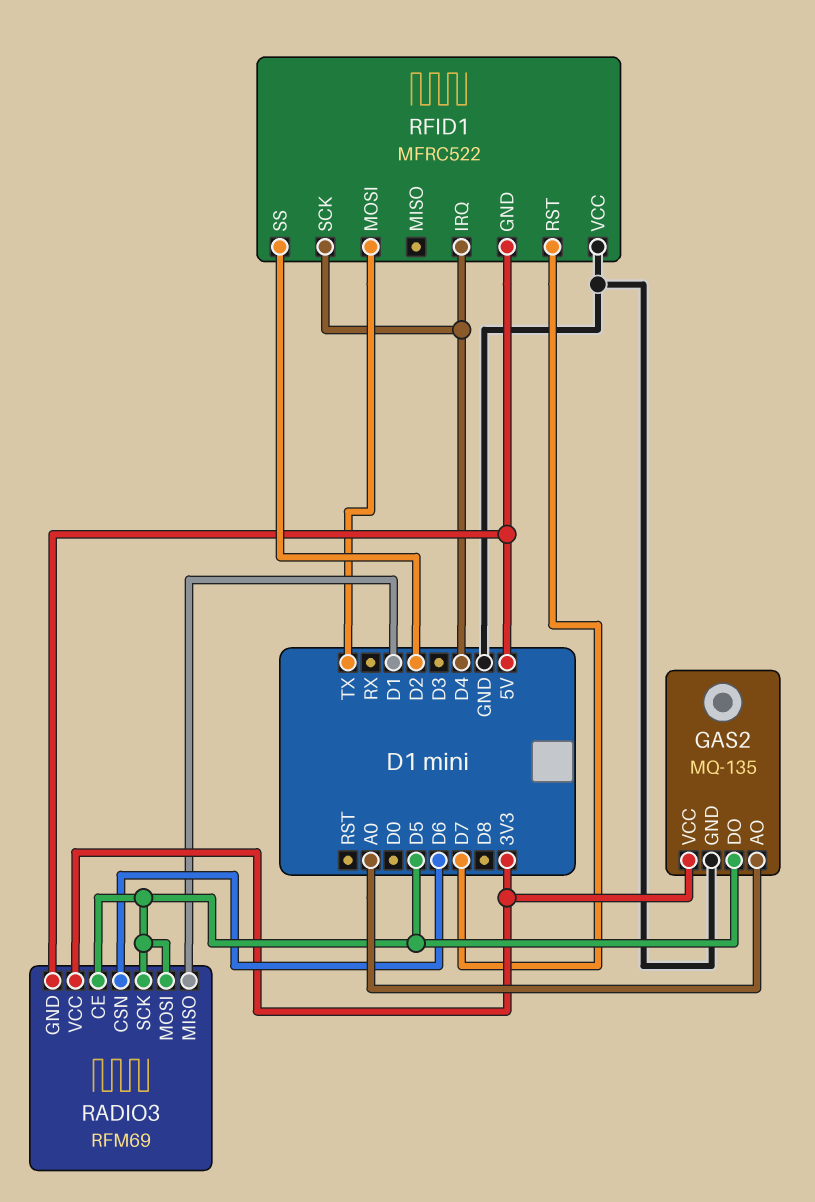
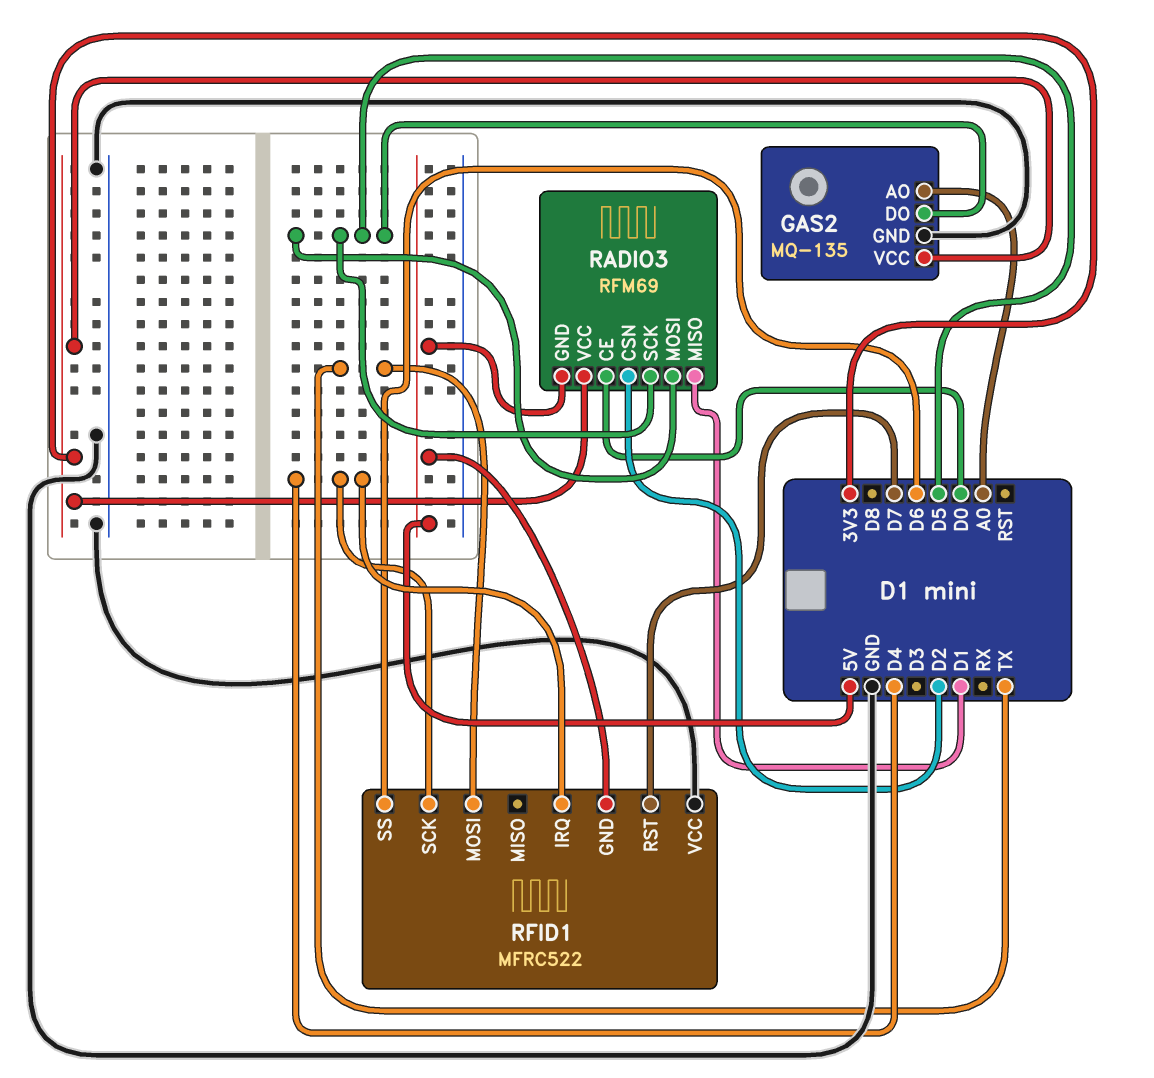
RADIO3 pin CE: D5 -> D0
RADIO3 pin CSN: D6 -> D2
RFID1 pin SS: D2 -> D6

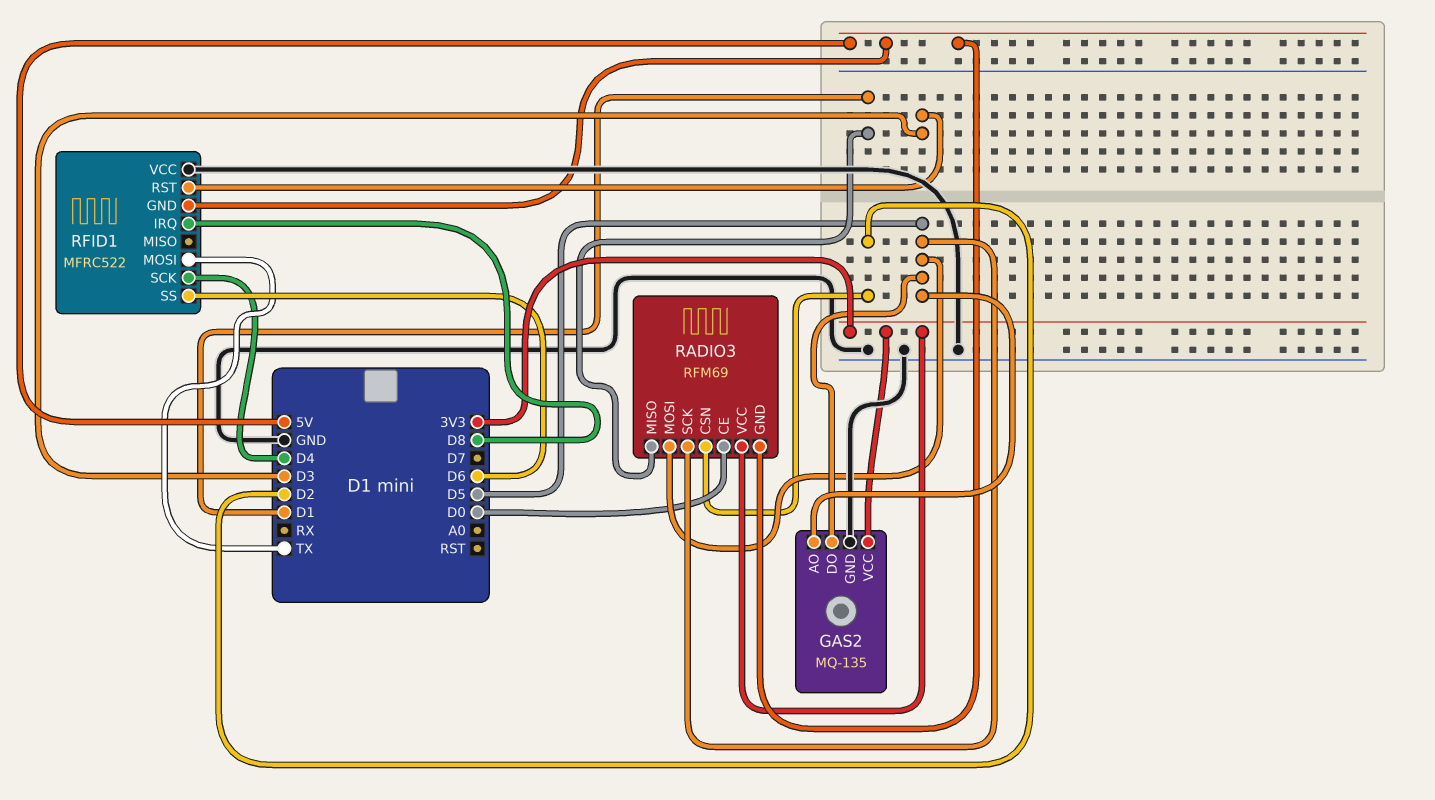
GAS2 pin AO: A0 -> D5
RFID1 pin IRQ: D4 -> D8
RFID1 pin RST: D7 -> D3

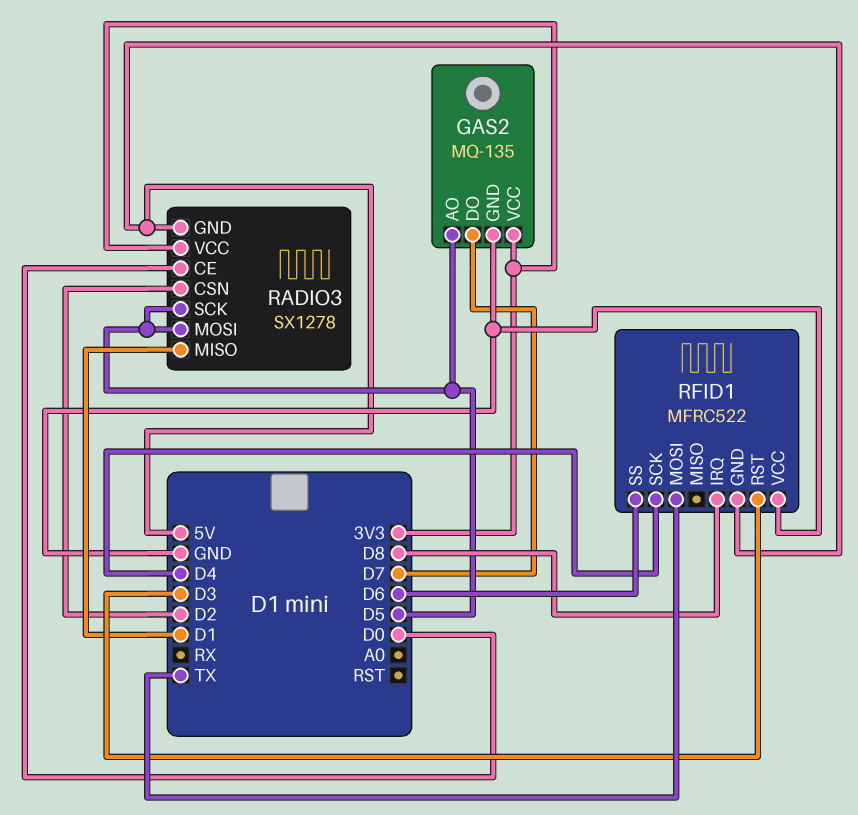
GAS2 pin DO: D5 -> D7
RADIO3: RFM69 -> SX1278

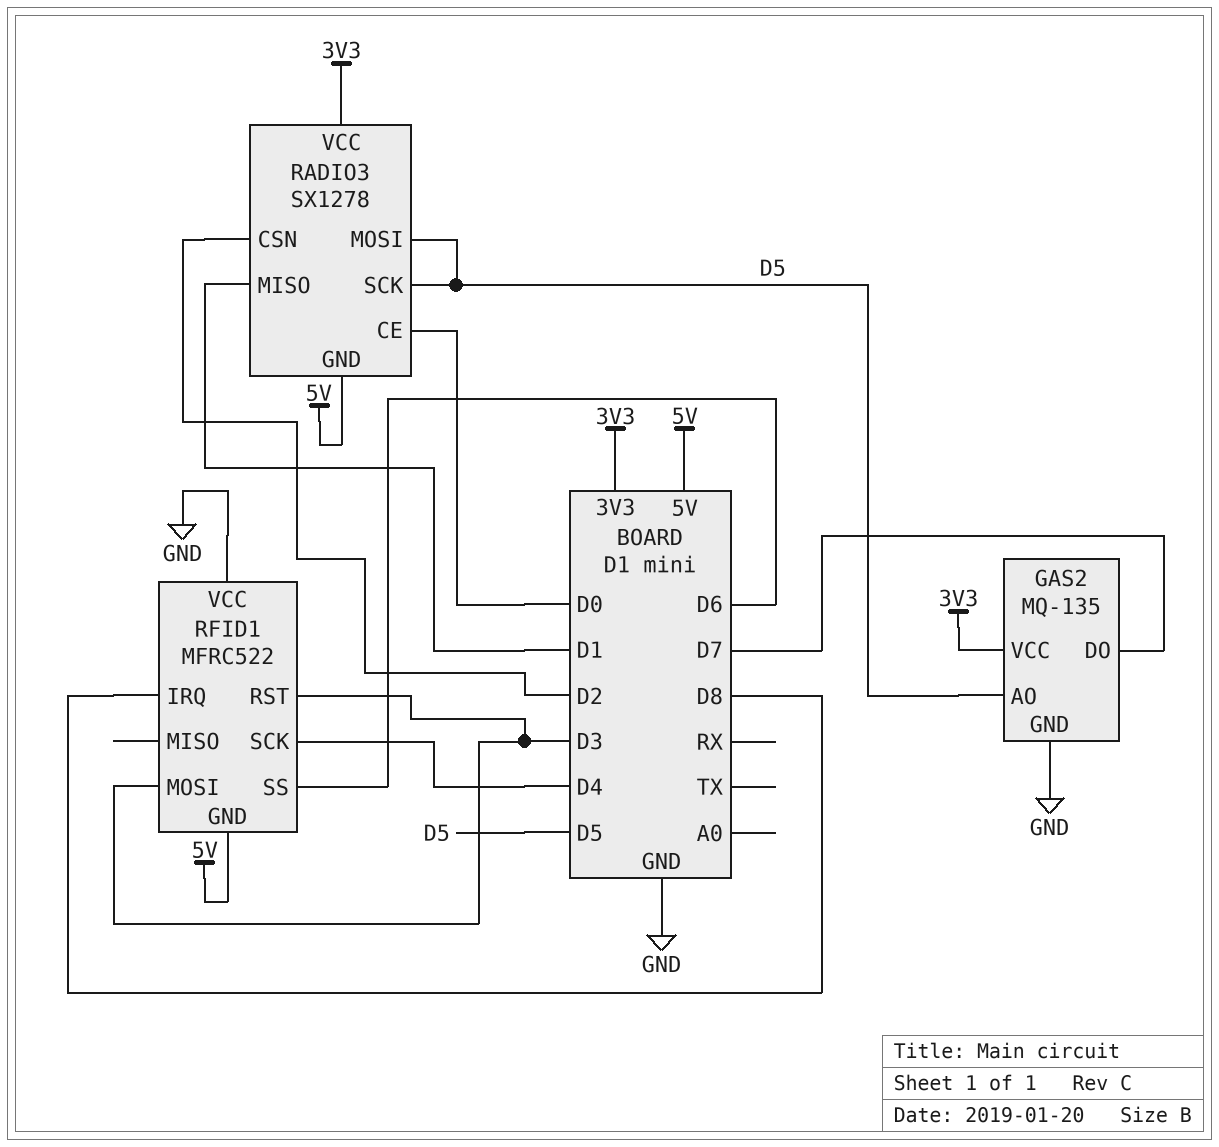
RFID1 pin MOSI: TX -> D3

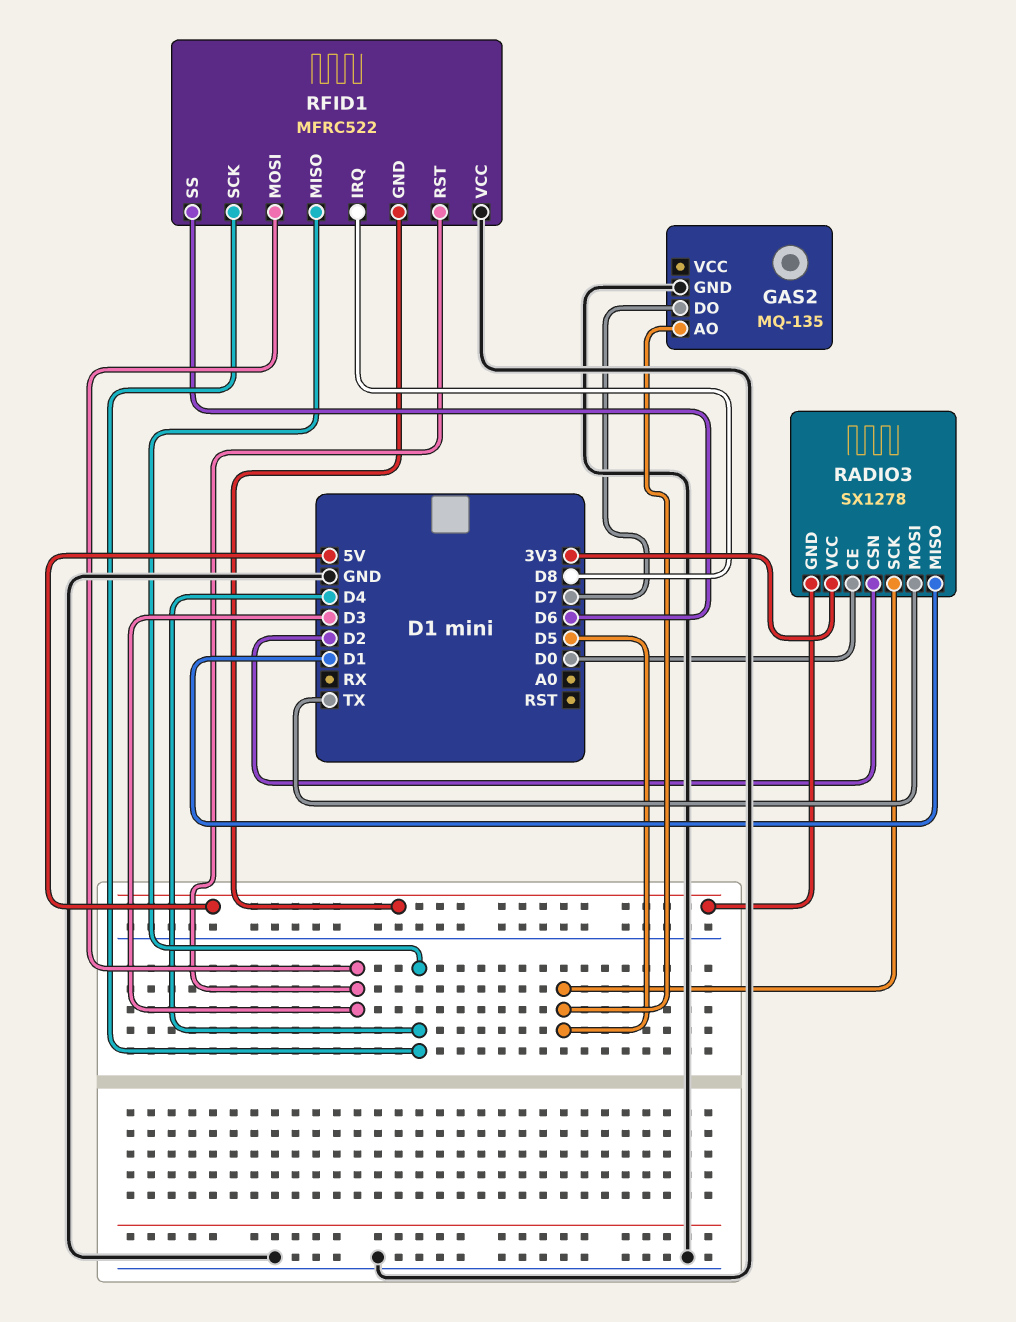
GAS2 pin VCC: 3V3 -> none
RADIO3 pin MOSI: D5 -> TX
RFID1 pin MISO: none -> D4

